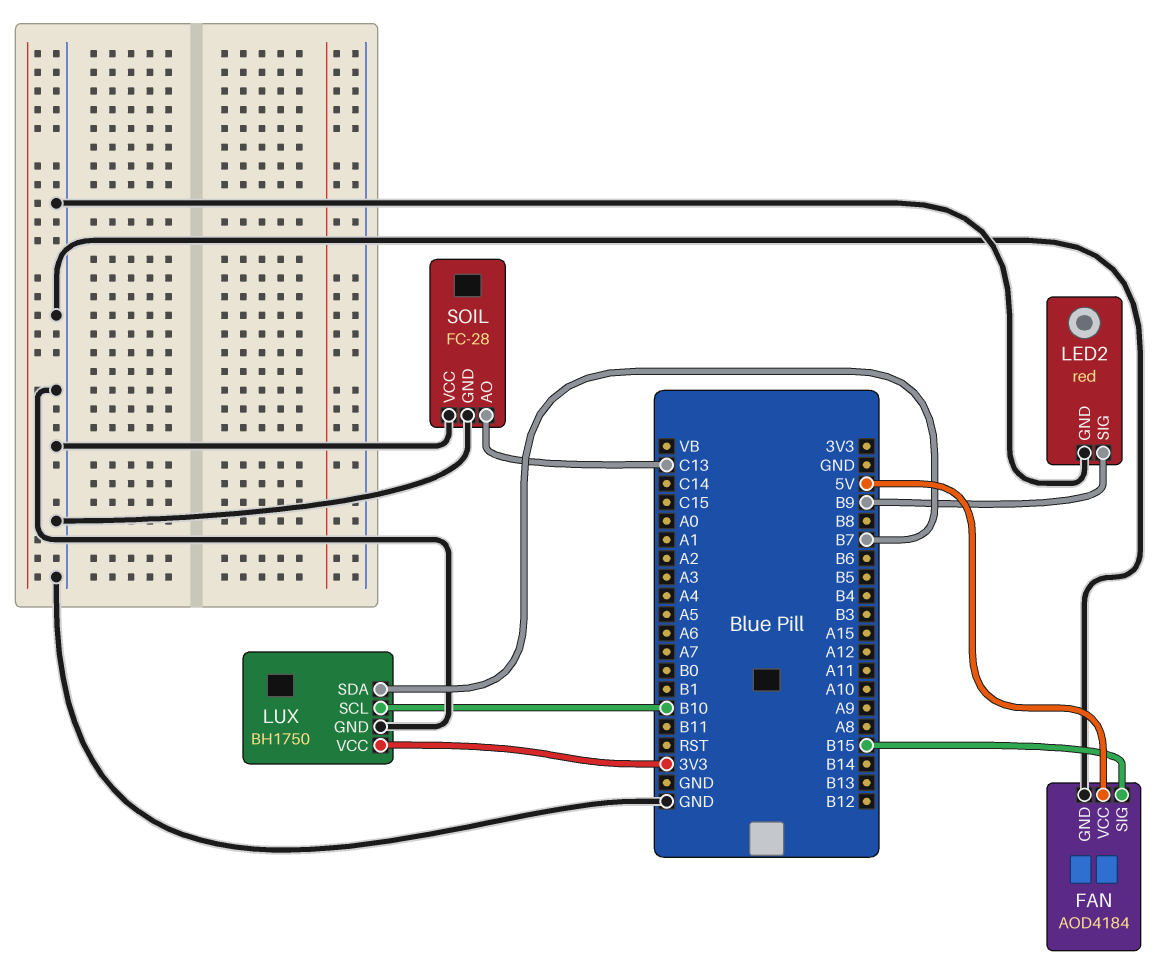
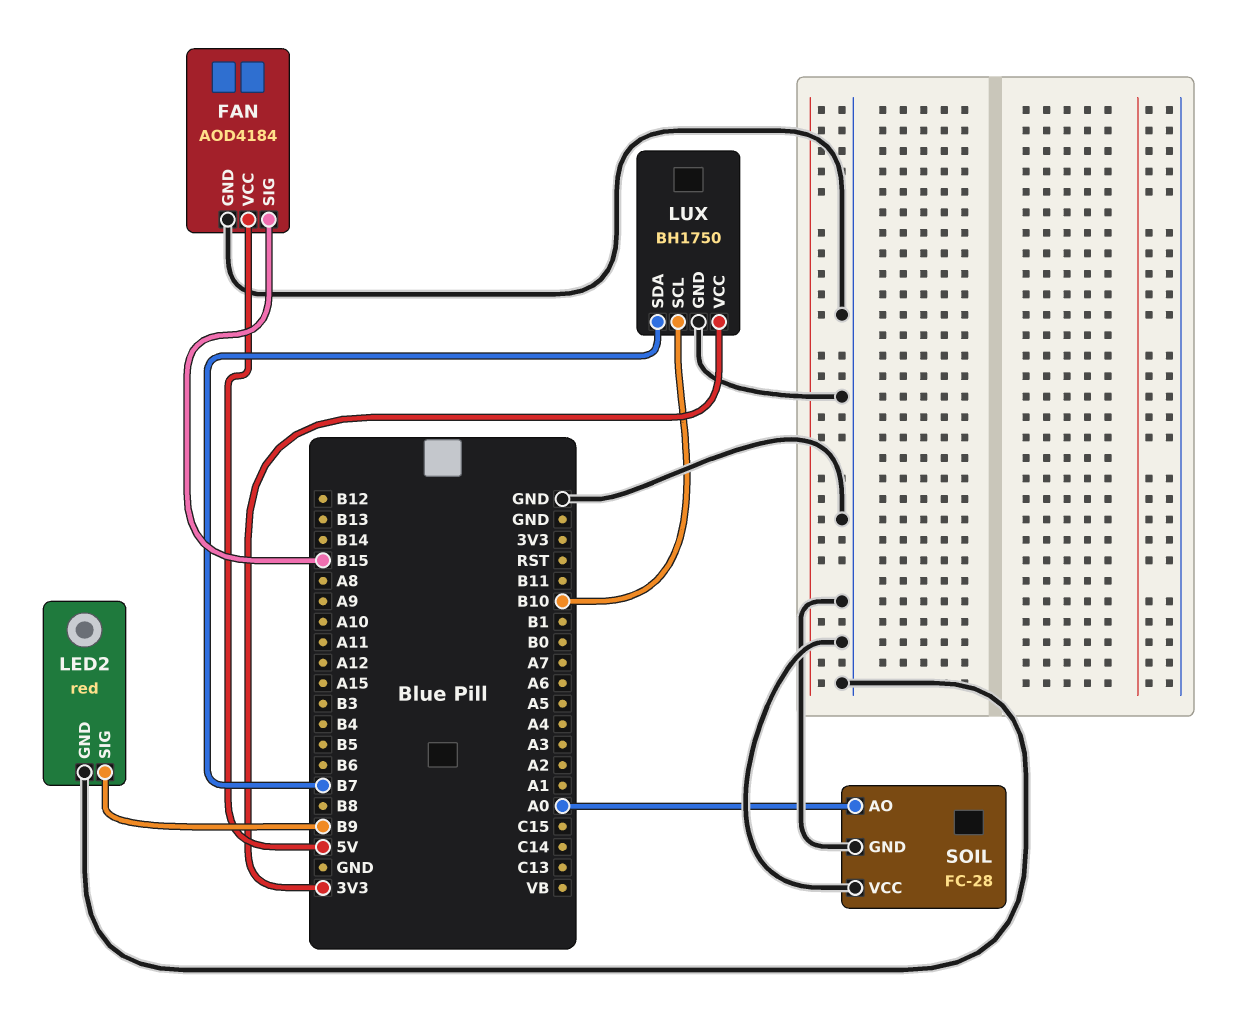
SOIL pin AO: C13 -> A0

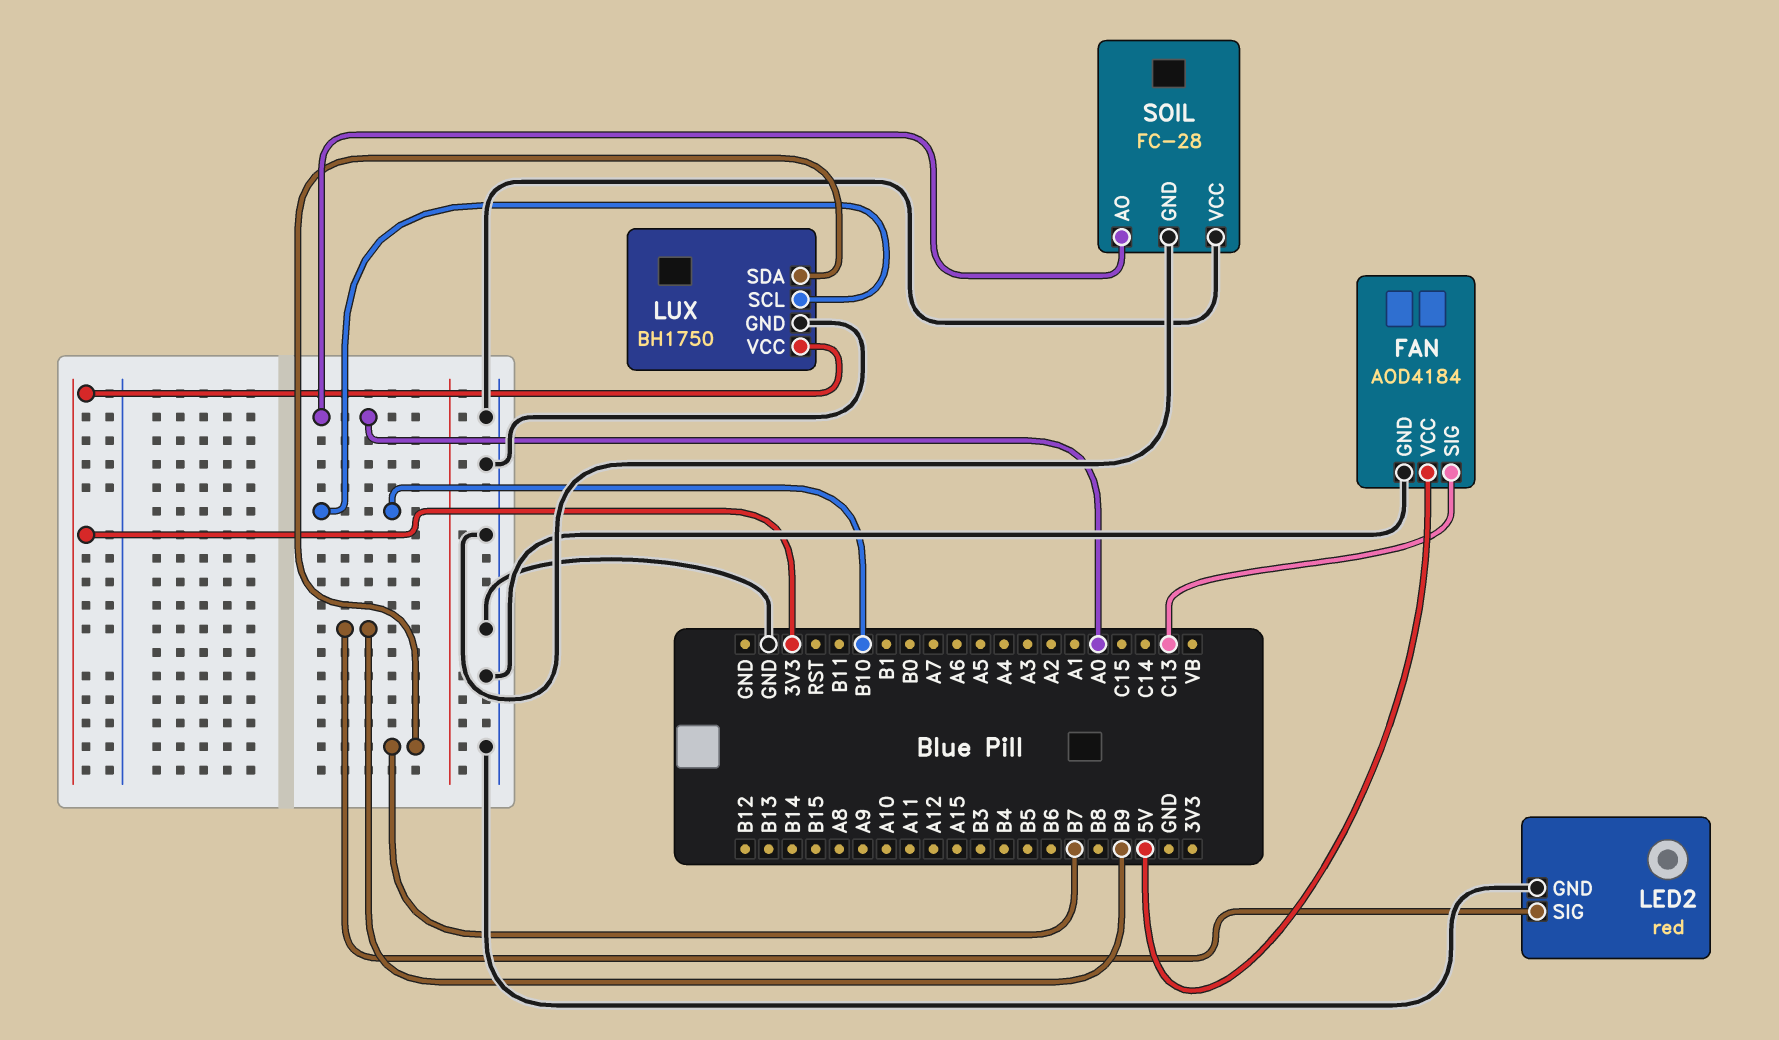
FAN pin SIG: B15 -> C13

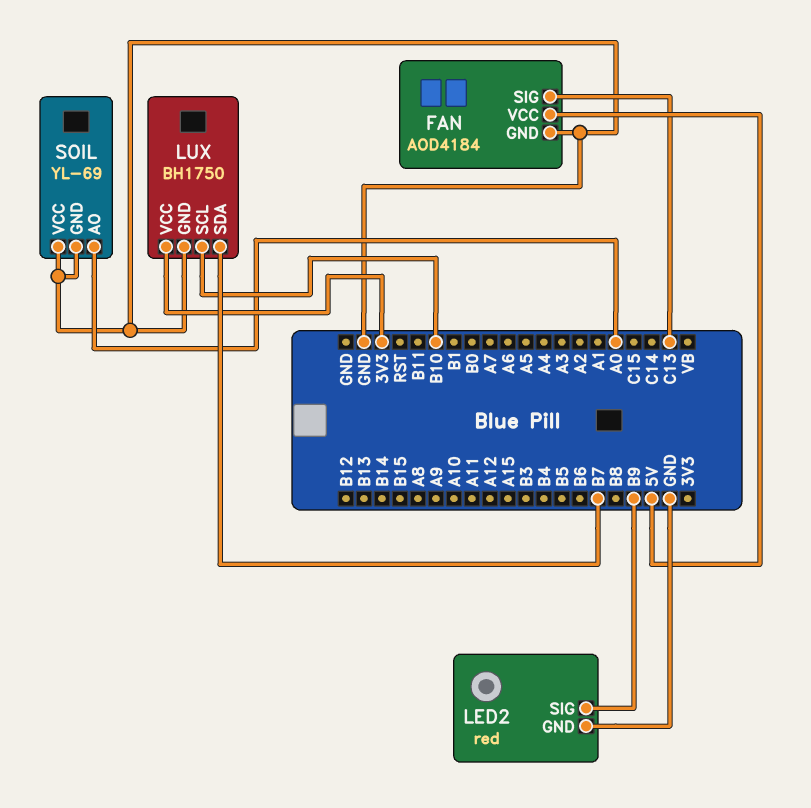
SOIL: FC-28 -> YL-69

